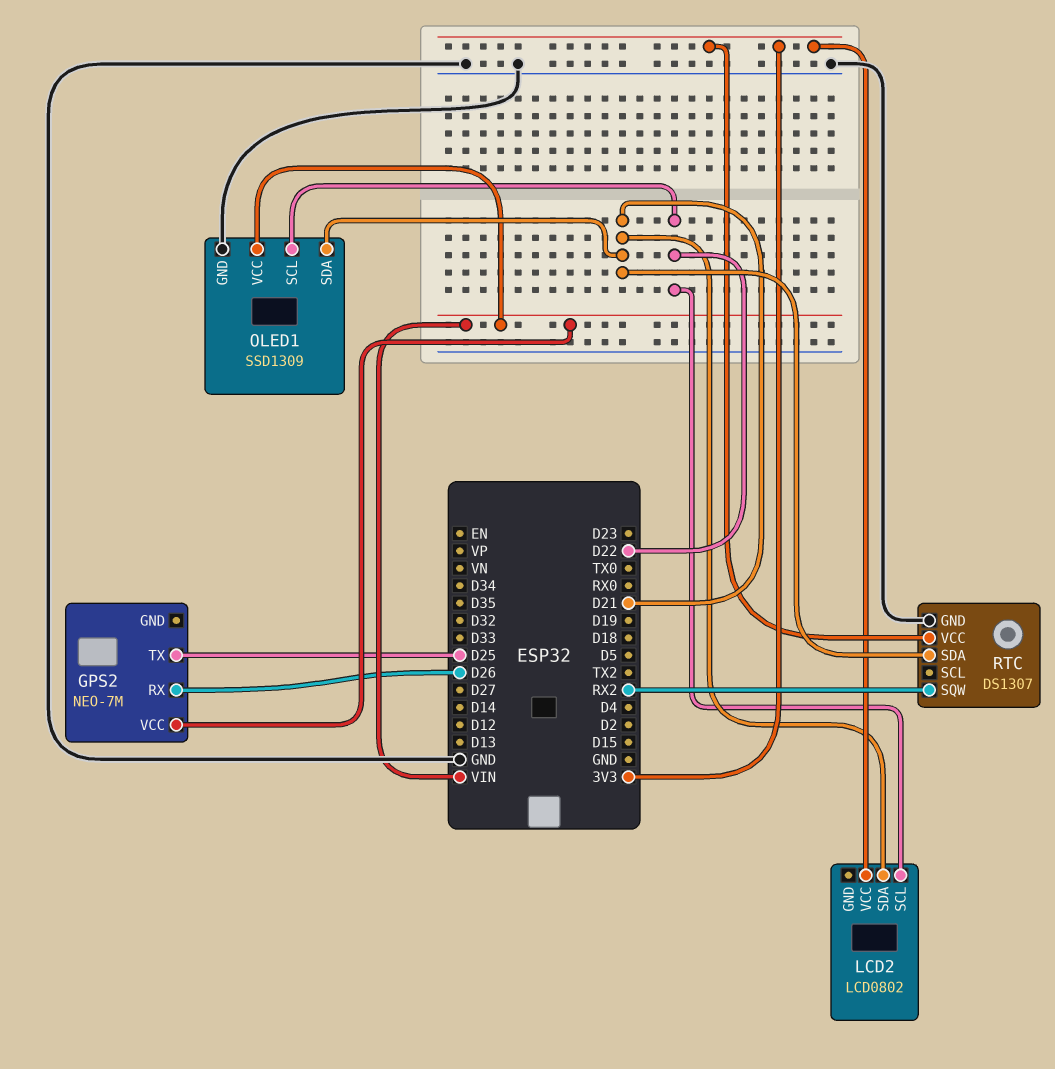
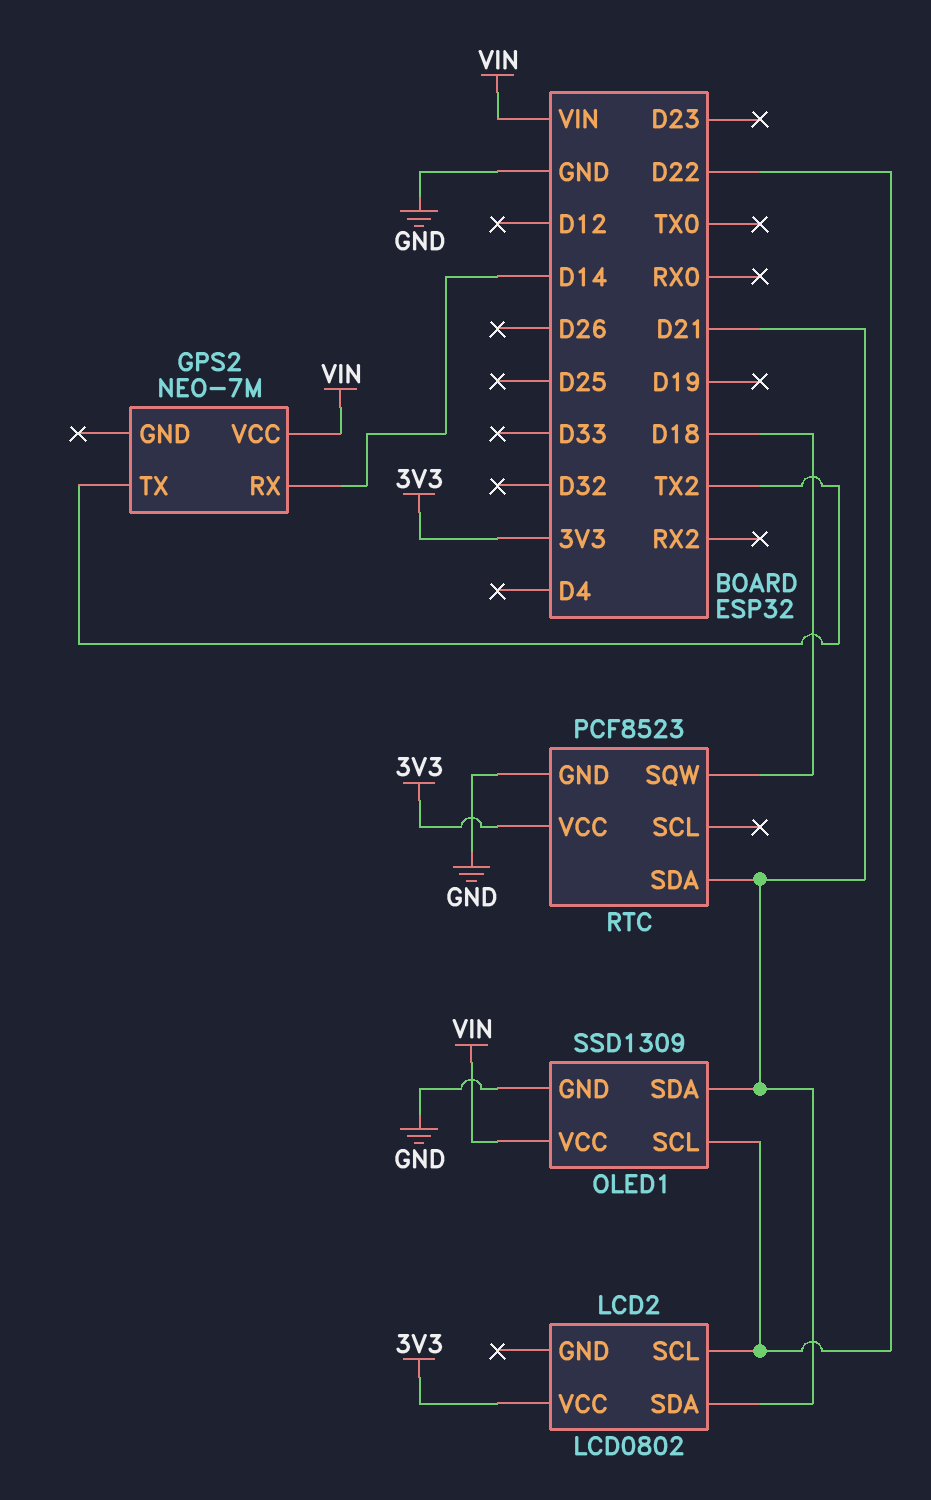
GPS2 pin RX: D26 -> D14
GPS2 pin TX: D25 -> TX2
RTC: DS1307 -> PCF8523
RTC pin SQW: RX2 -> D18

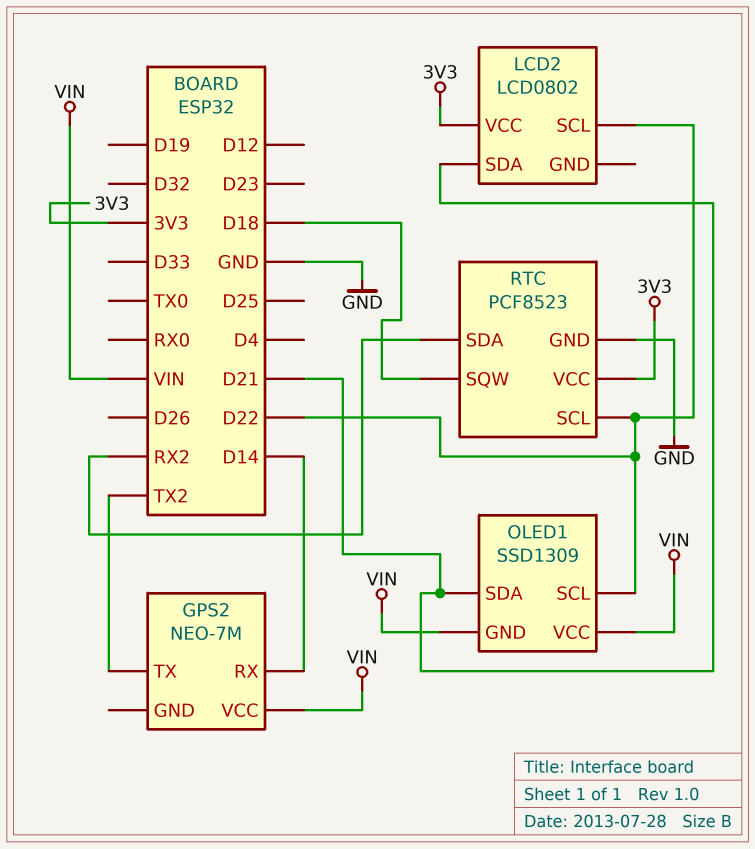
OLED1 pin GND: GND -> VIN
RTC pin SCL: none -> D22
RTC pin SDA: D21 -> RX2

